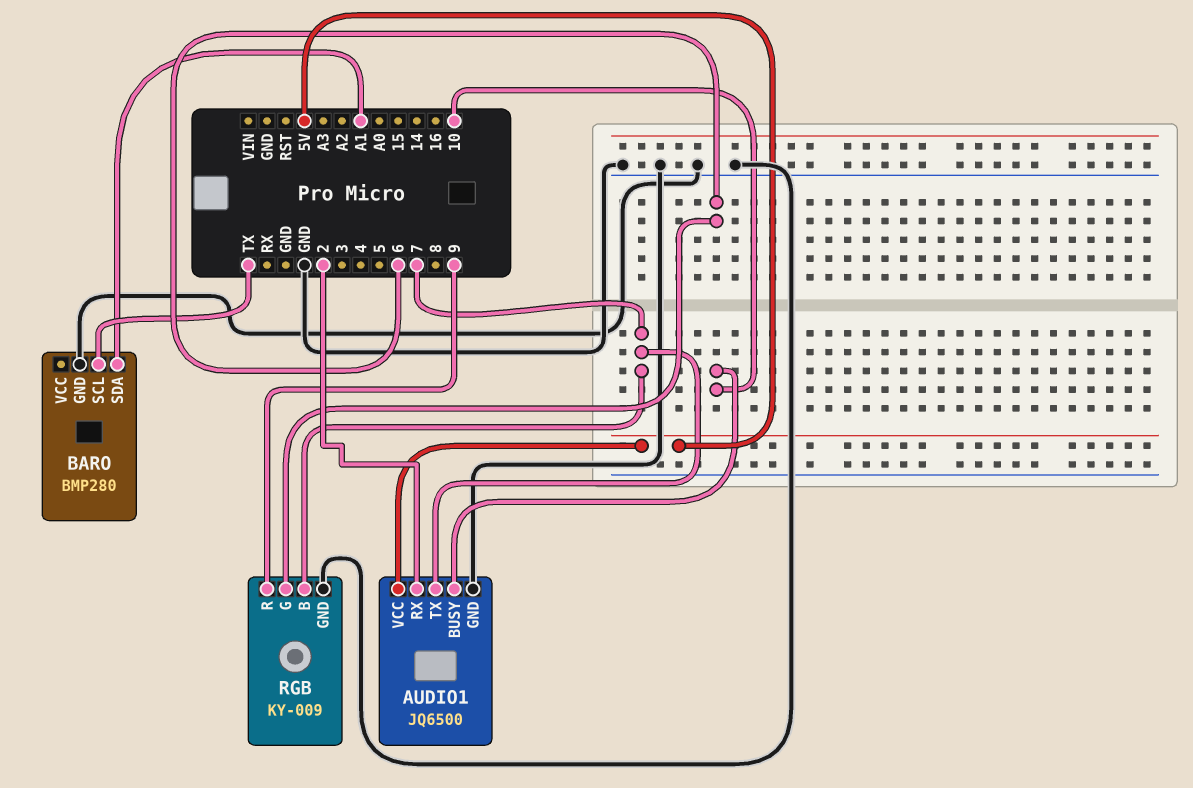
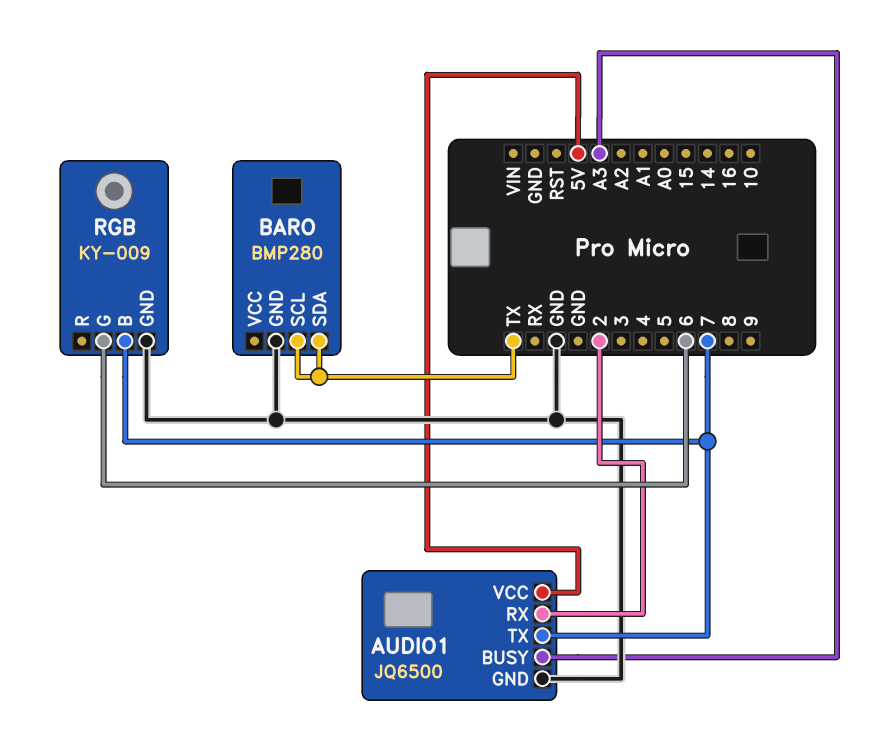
AUDIO1 pin BUSY: 10 -> A3
BARO pin SDA: A1 -> TX
RGB pin R: 9 -> none

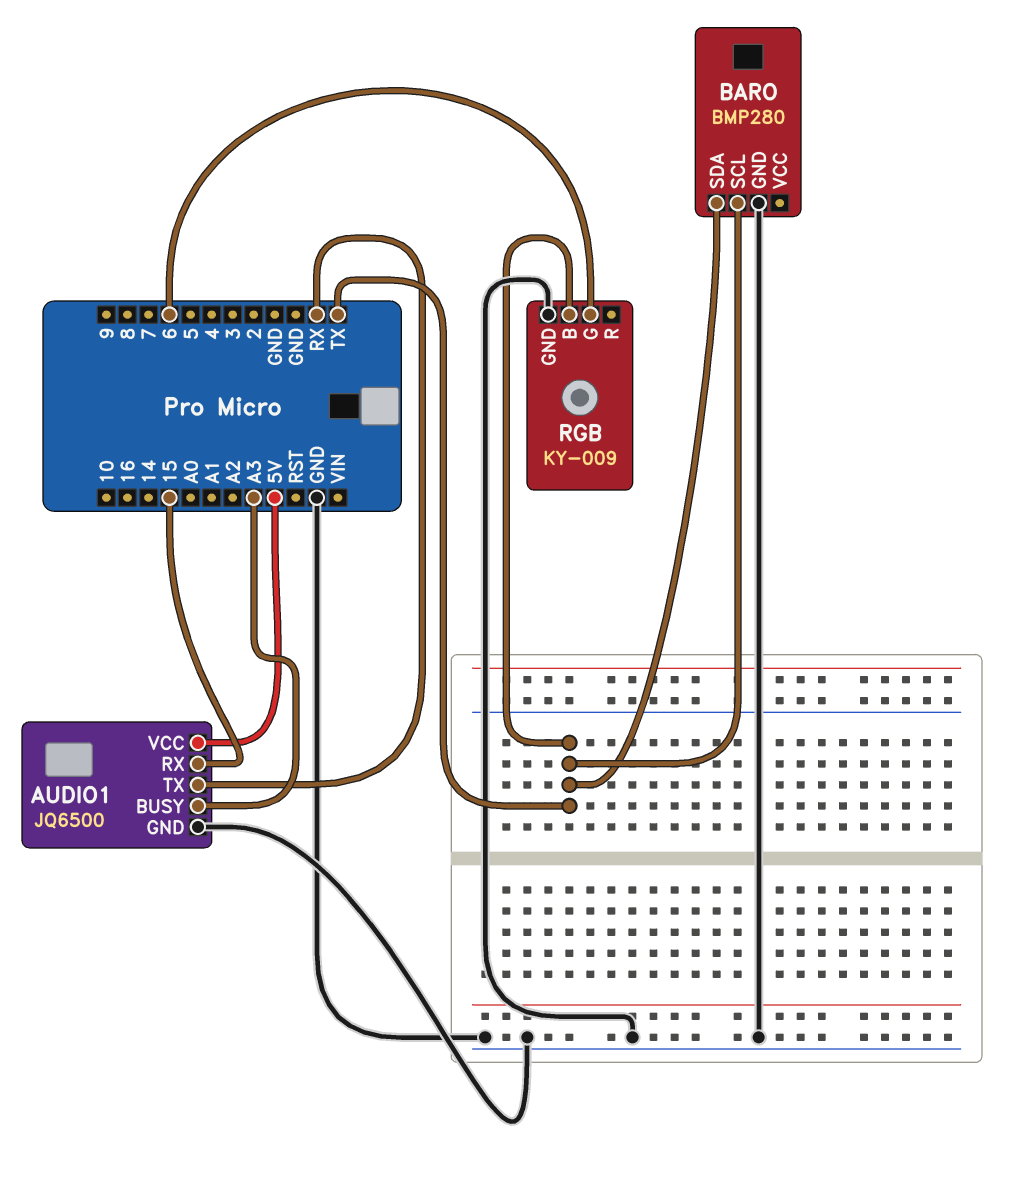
AUDIO1 pin RX: 2 -> 15
AUDIO1 pin TX: 7 -> RX
RGB pin B: 7 -> TX

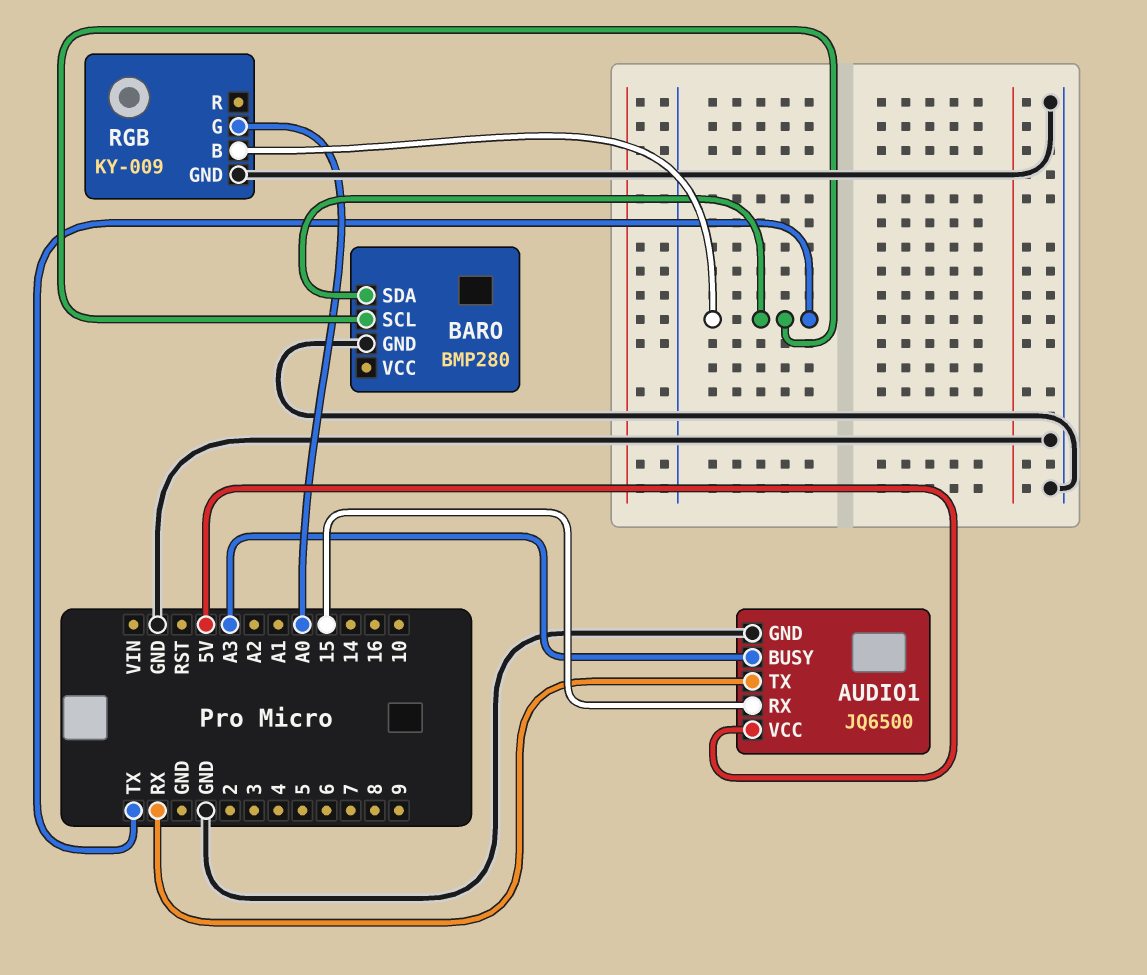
RGB pin G: 6 -> A0

